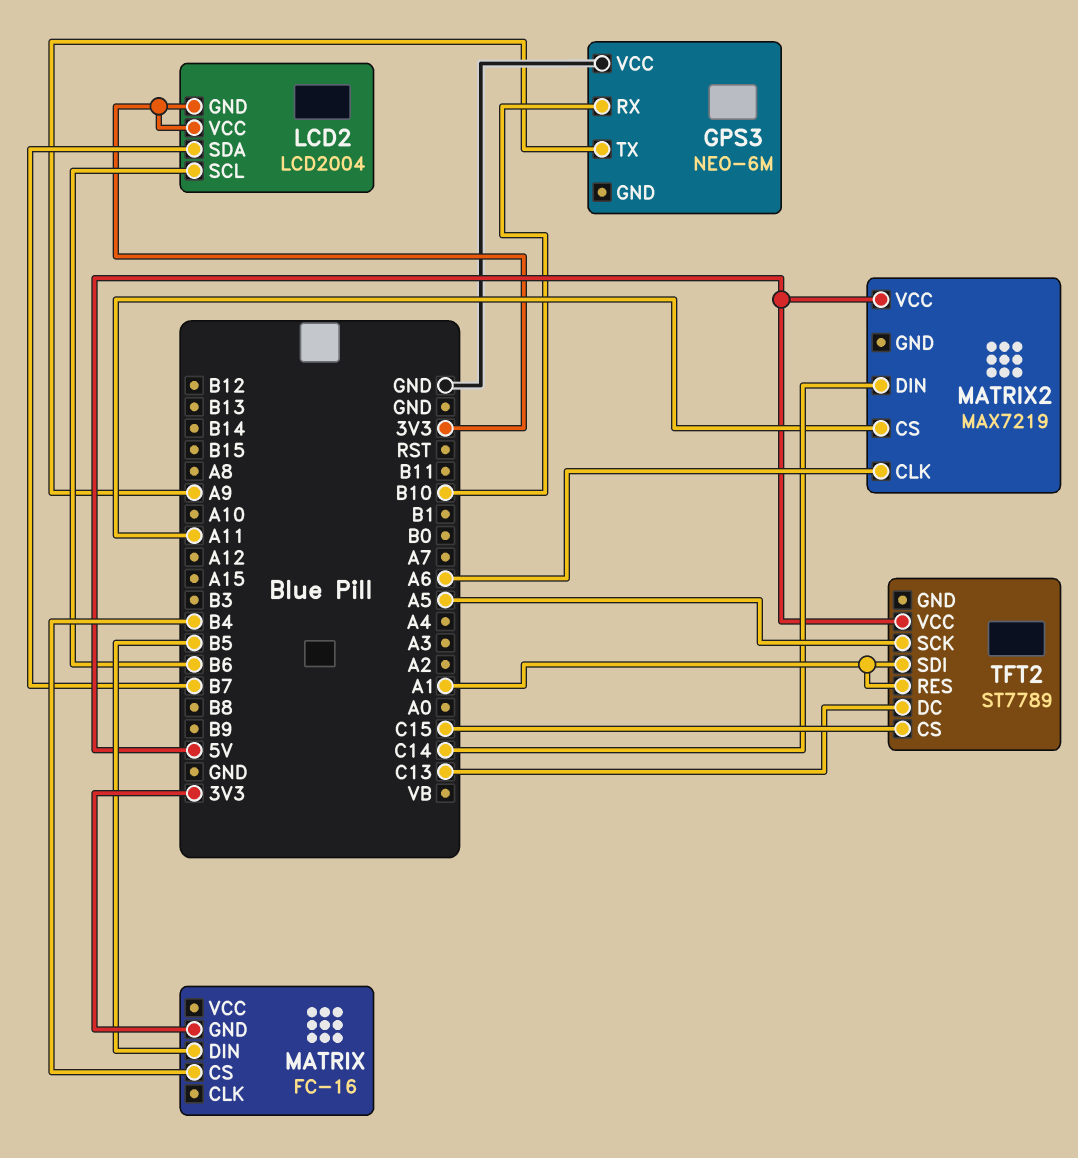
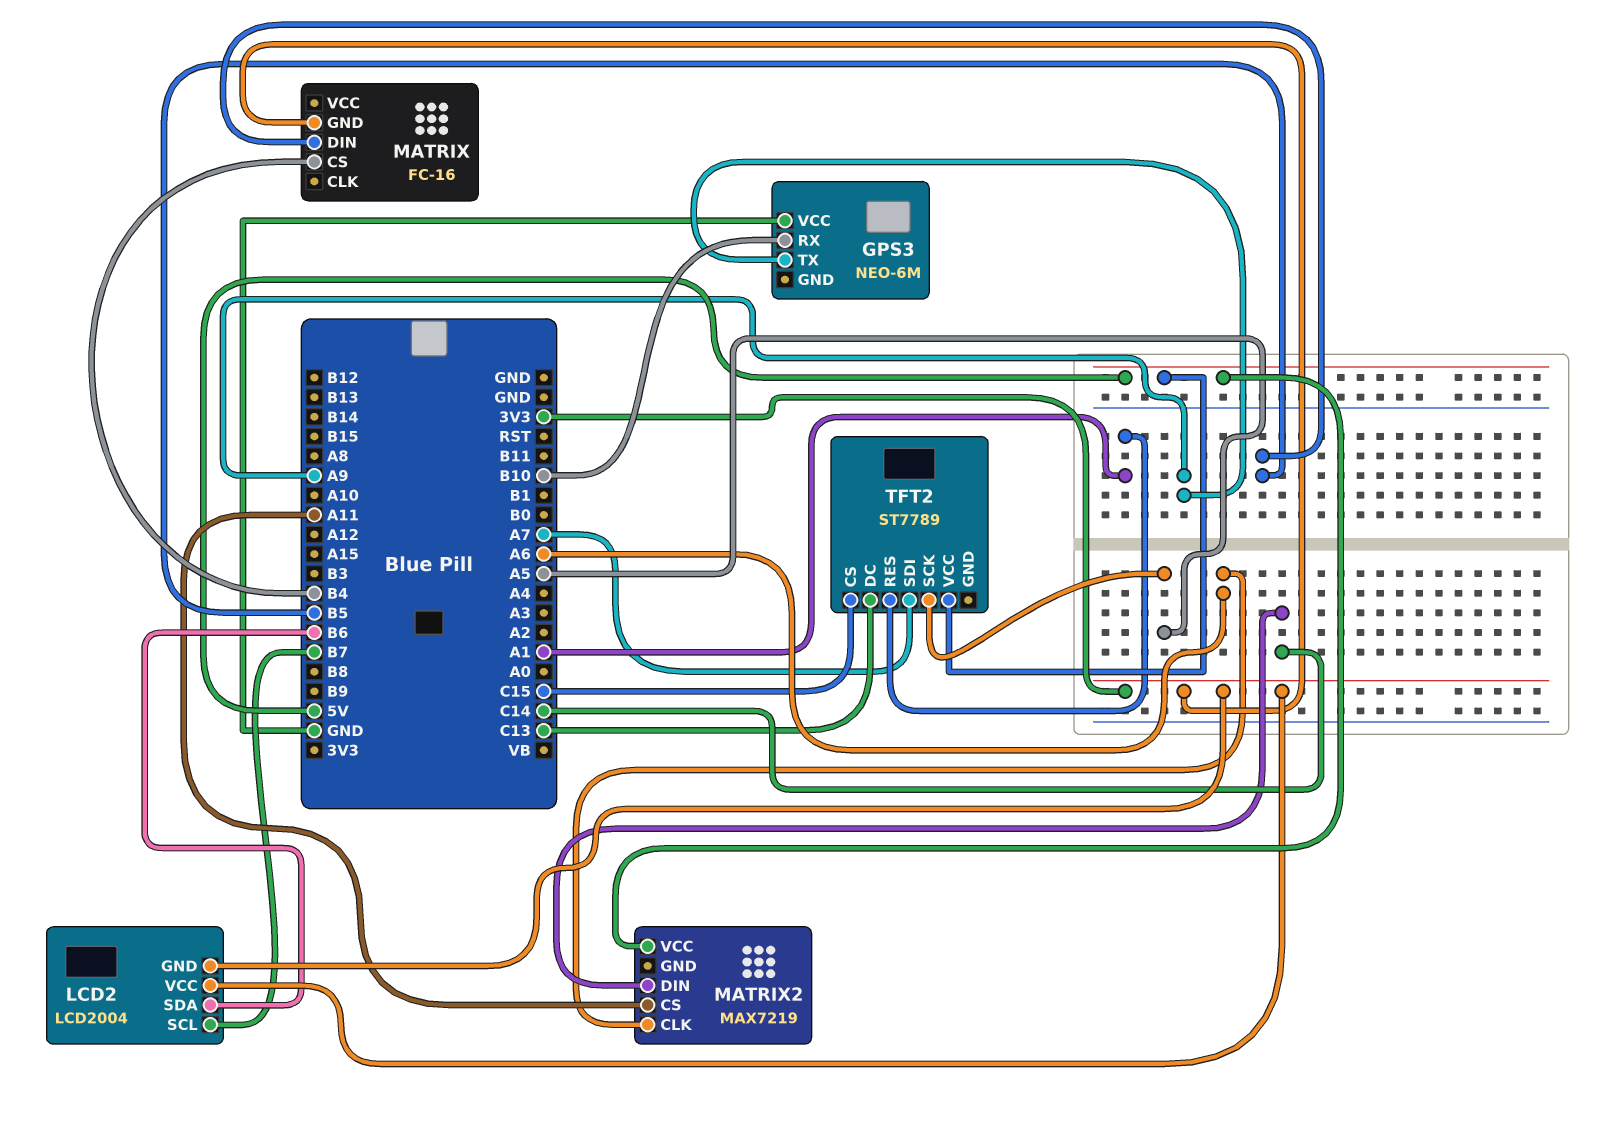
LCD2 pin SCL: B6 -> B7
LCD2 pin SDA: B7 -> B6
TFT2 pin SDI: A1 -> A7

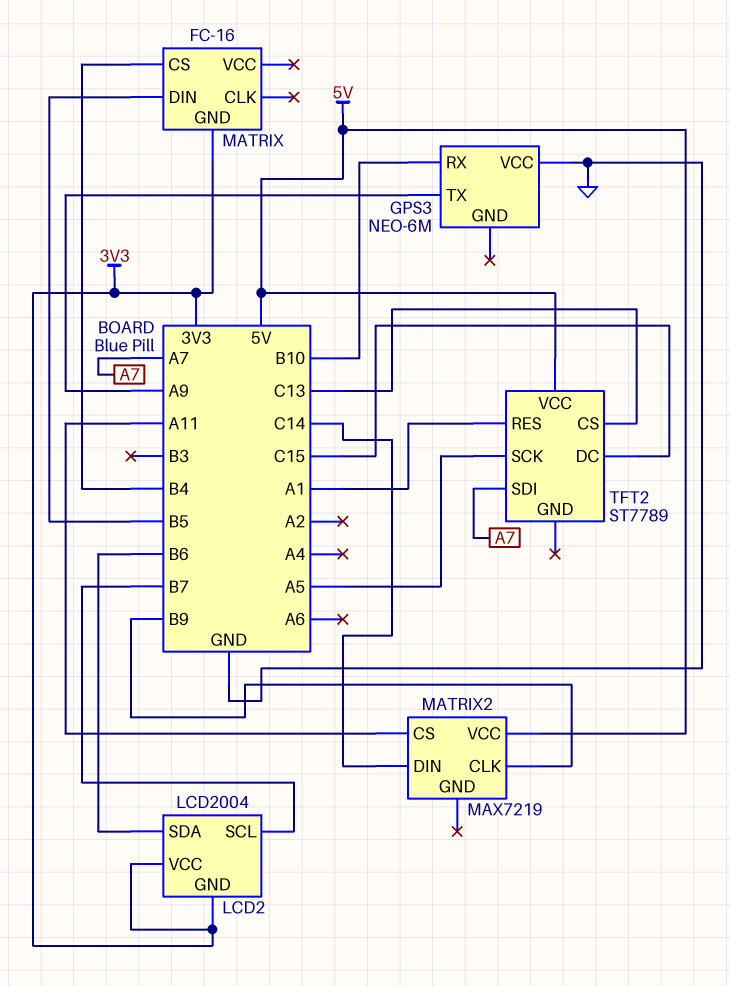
MATRIX2 pin CLK: A6 -> B9
TFT2 pin CS: C15 -> C13
TFT2 pin DC: C13 -> C15

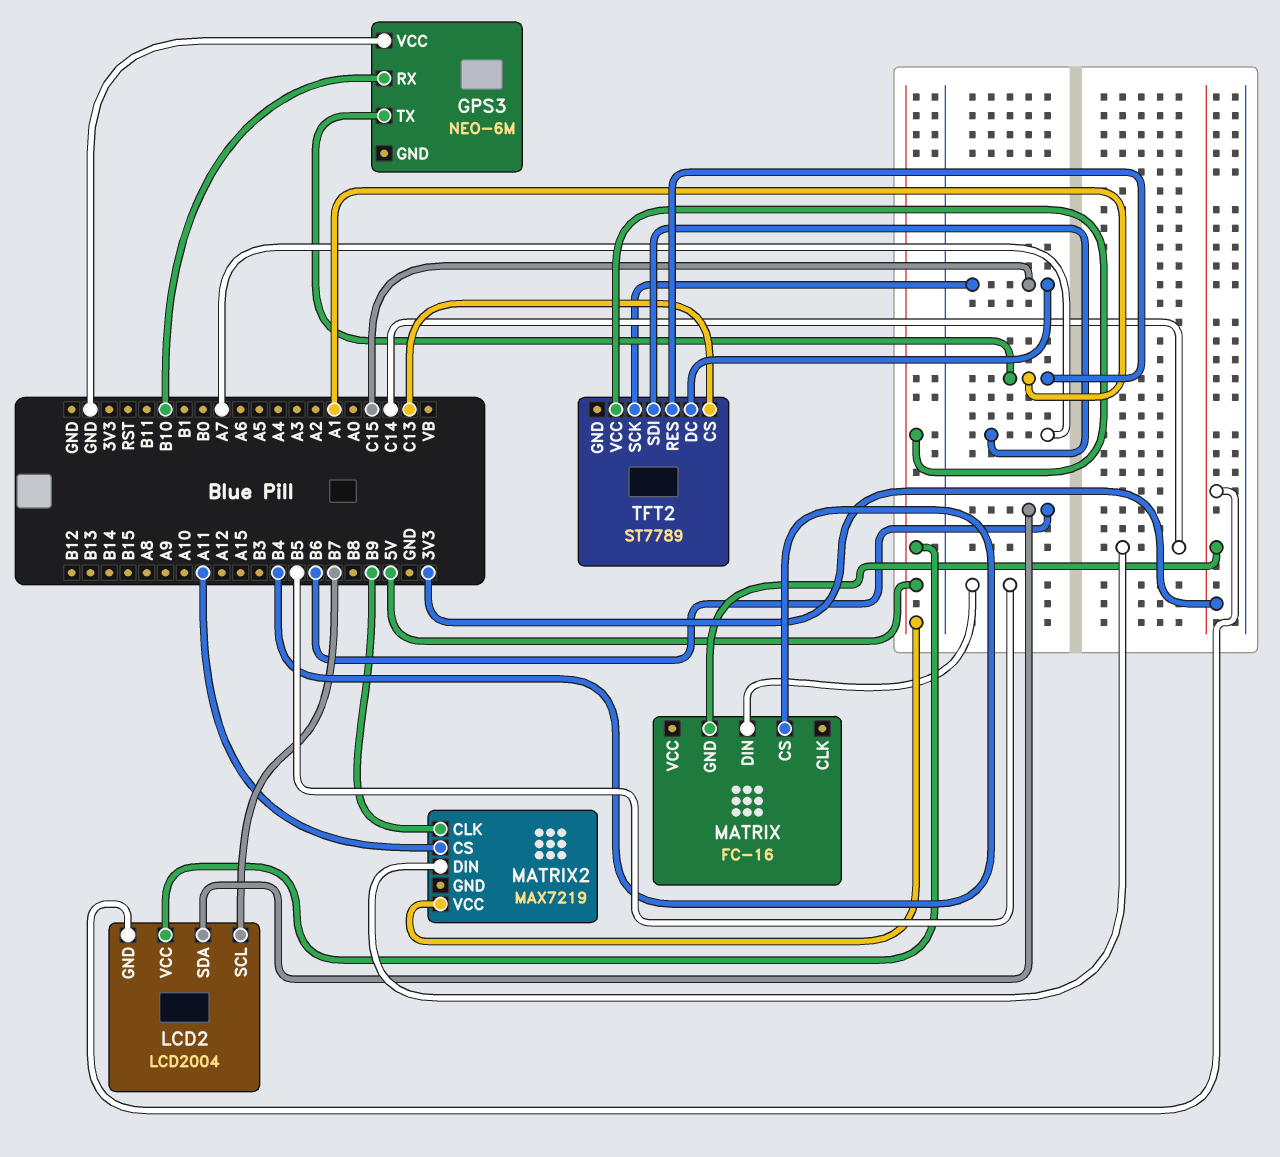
GPS3 pin TX: A9 -> A1
LCD2 pin VCC: 3V3 -> 5V
TFT2 pin SCK: A5 -> C15

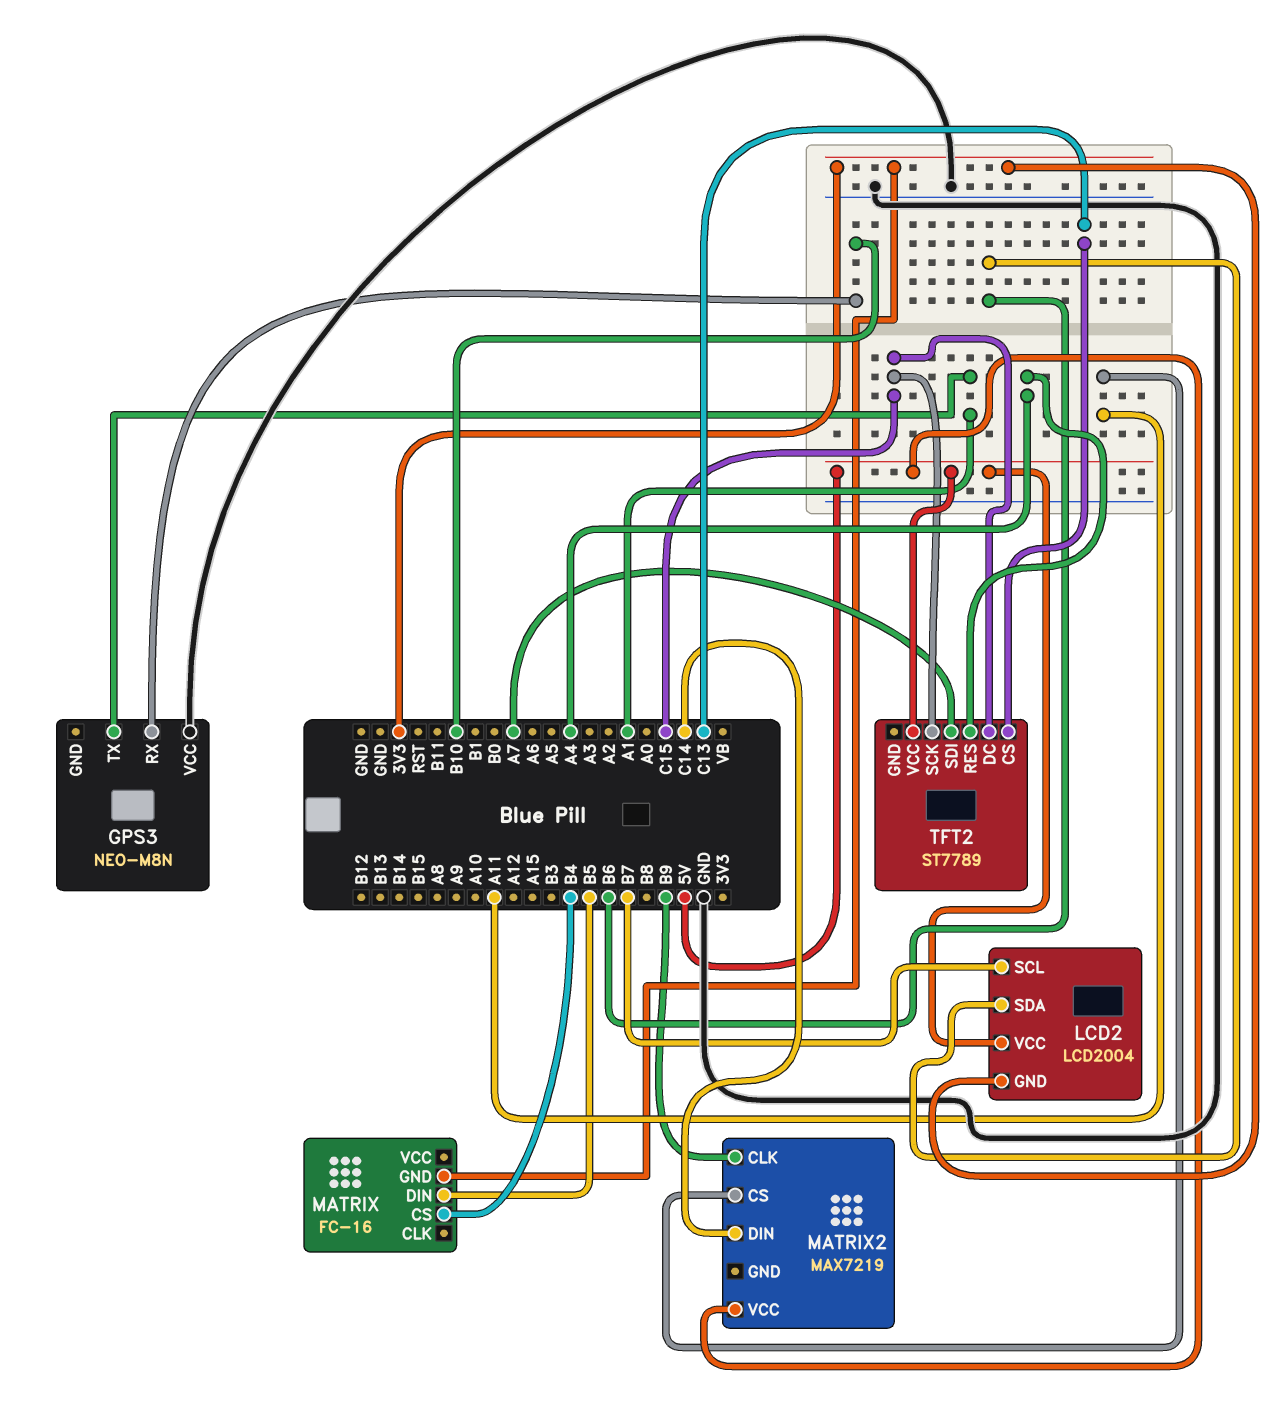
GPS3: NEO-6M -> NEO-M8N
TFT2 pin RES: A1 -> A4

